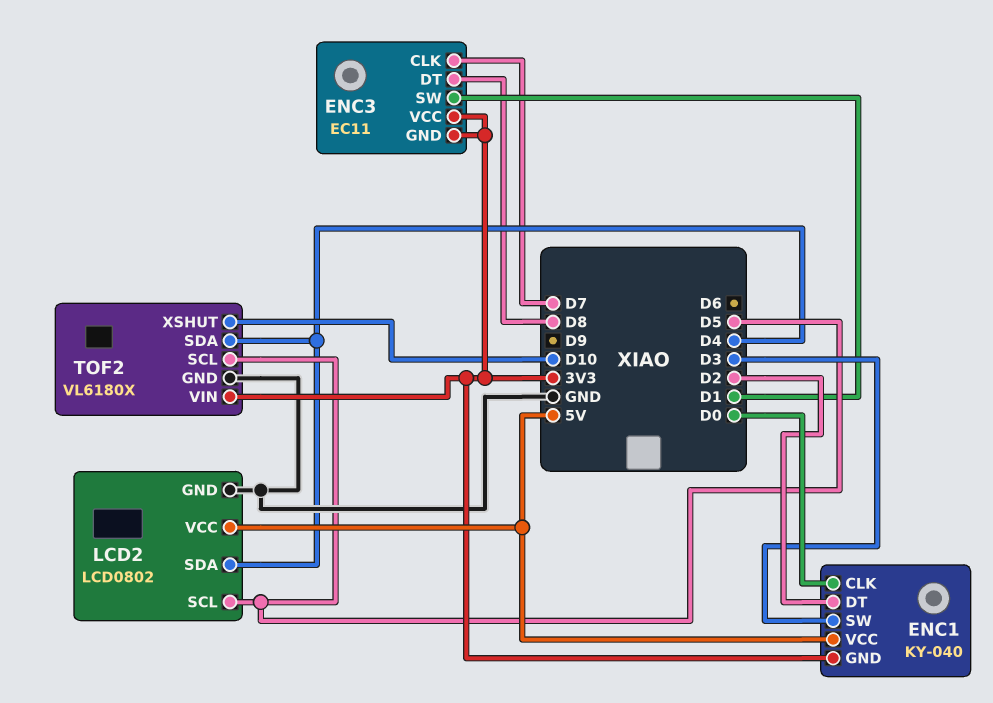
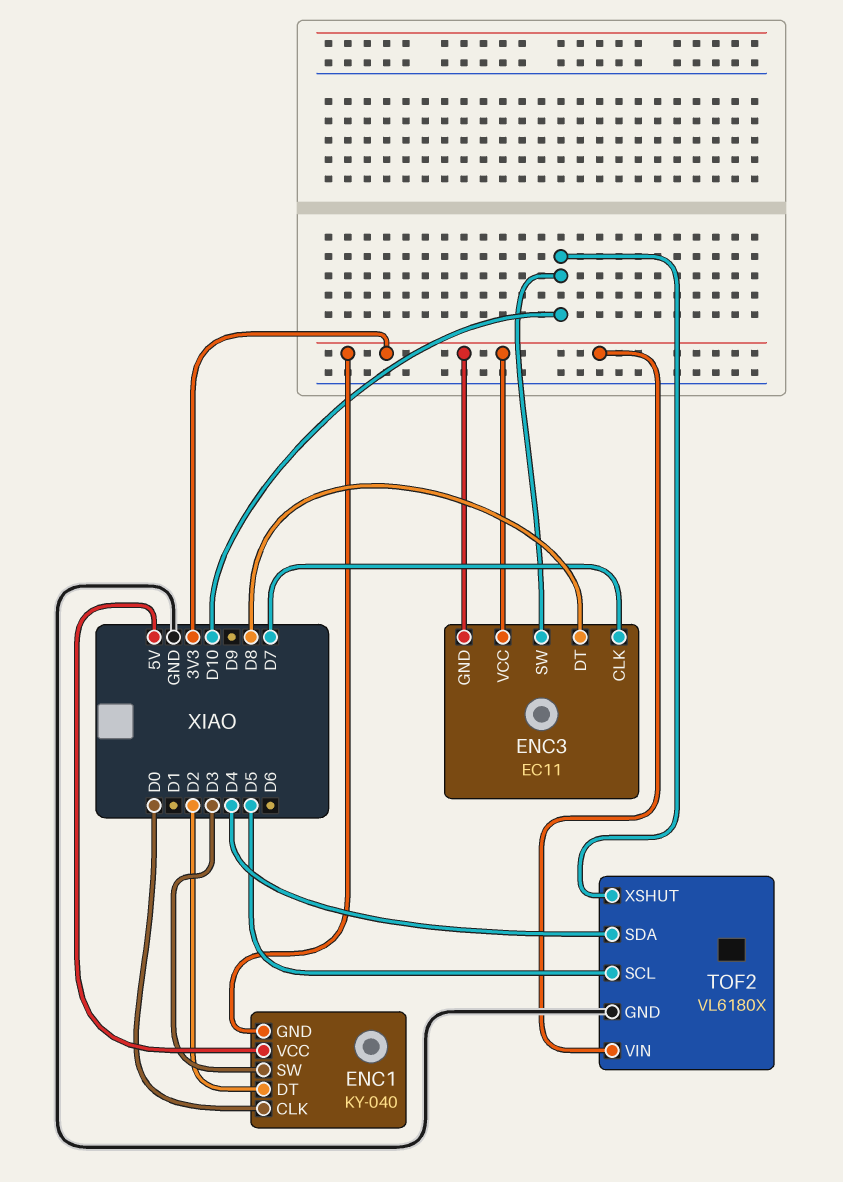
ENC3 pin SW: D1 -> D10
LCD2: LCD0802 -> none
LCD2 pin GND: GND -> none
LCD2 pin SCL: D5 -> none
LCD2 pin SDA: D4 -> none
LCD2 pin VCC: 5V -> none

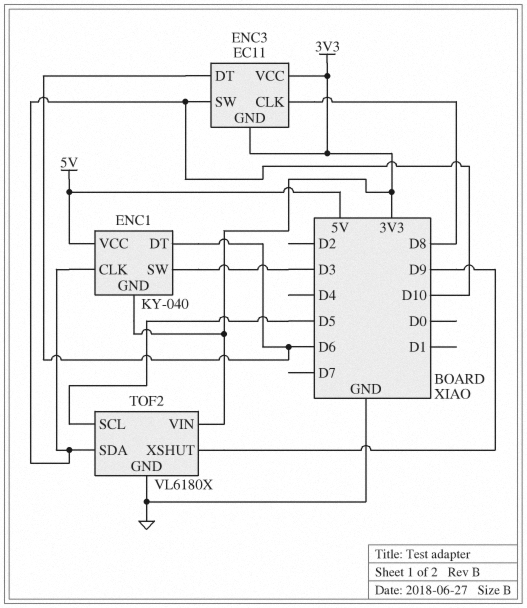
ENC1 pin CLK: D0 -> D10
ENC1 pin DT: D2 -> D6
ENC3 pin CLK: D7 -> D8
ENC3 pin DT: D8 -> D6
TOF2 pin SDA: D4 -> D10
TOF2 pin XSHUT: D10 -> D9

